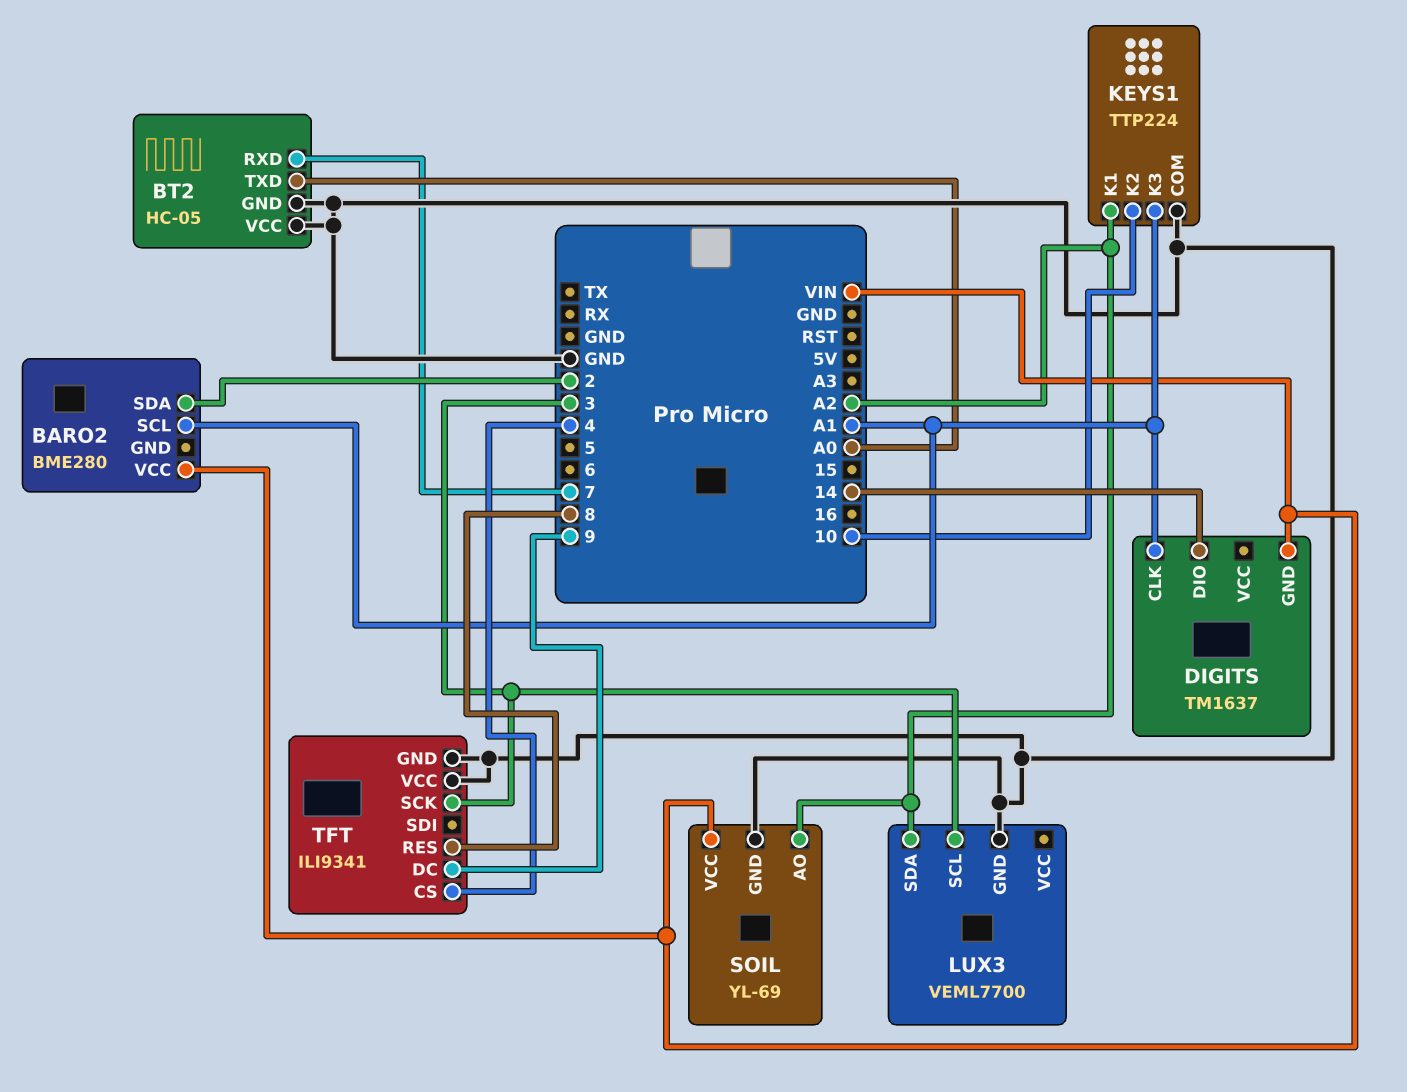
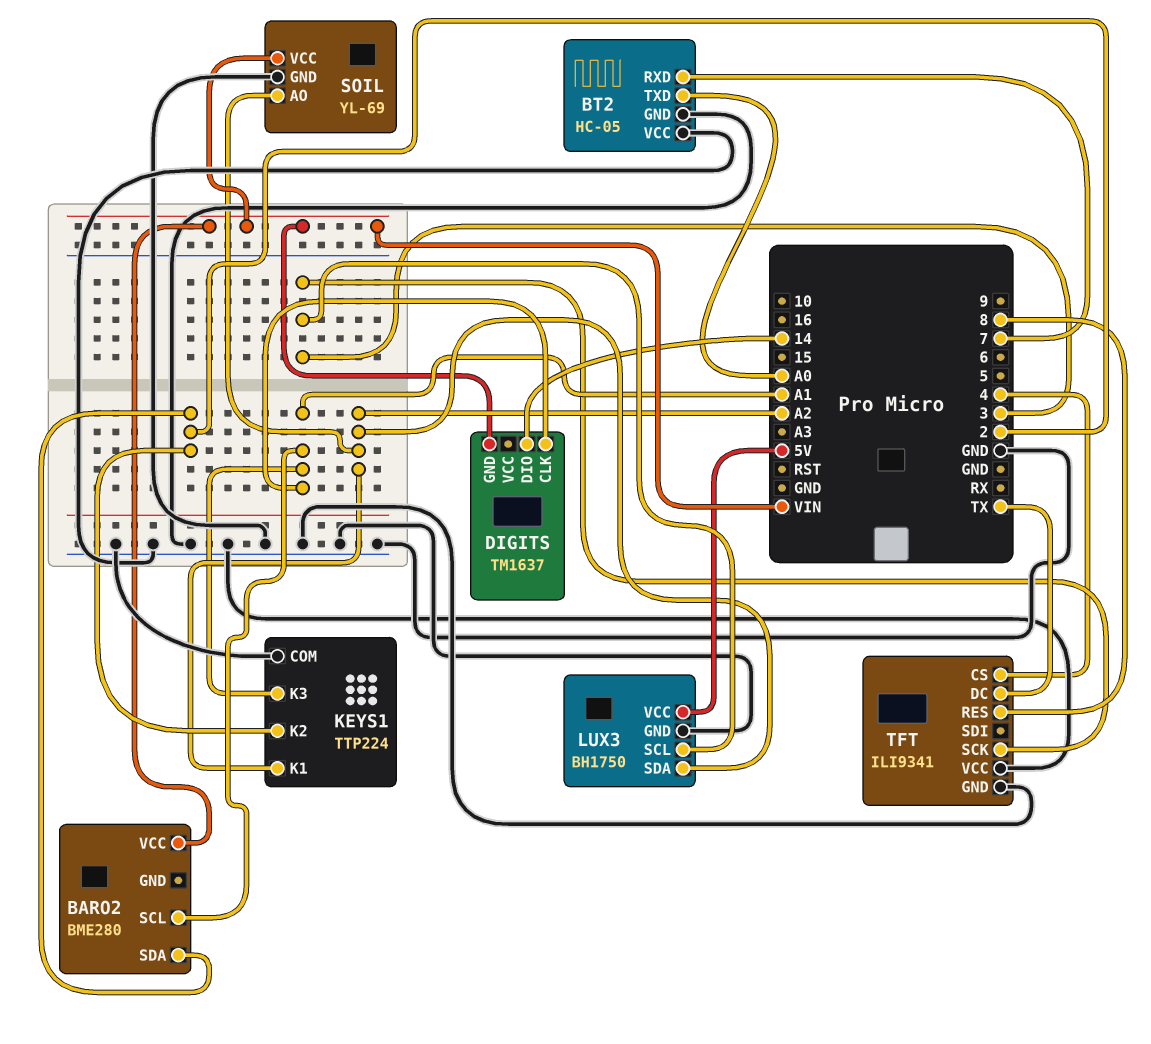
KEYS1 pin K2: 10 -> 2
LUX3: VEML7700 -> BH1750
LUX3 pin VCC: none -> 5V
TFT pin DC: 9 -> TX

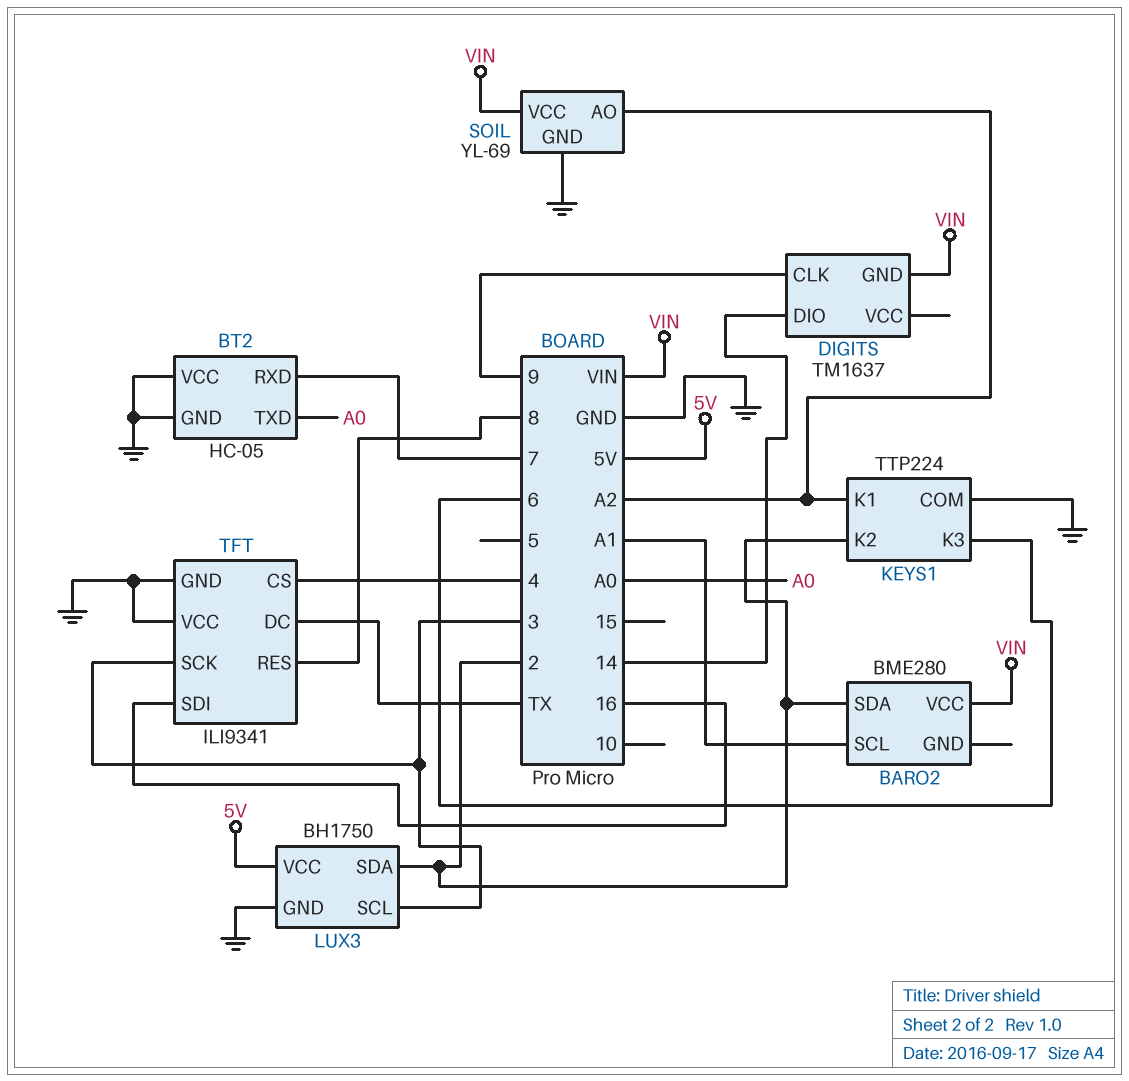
DIGITS pin CLK: A1 -> 9
KEYS1 pin K3: A1 -> 6
LUX3 pin SDA: A2 -> 2
TFT pin SDI: none -> 16

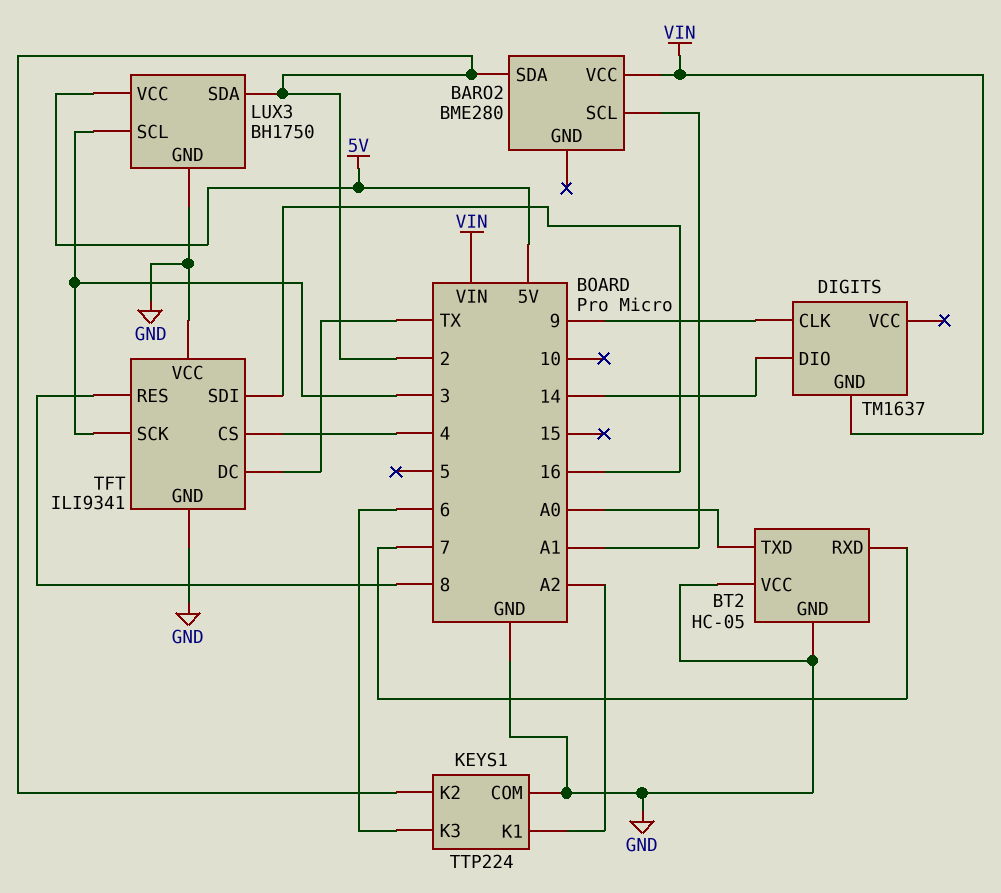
SOIL: YL-69 -> none
SOIL pin AO: A2 -> none
SOIL pin GND: GND -> none
SOIL pin VCC: VIN -> none

